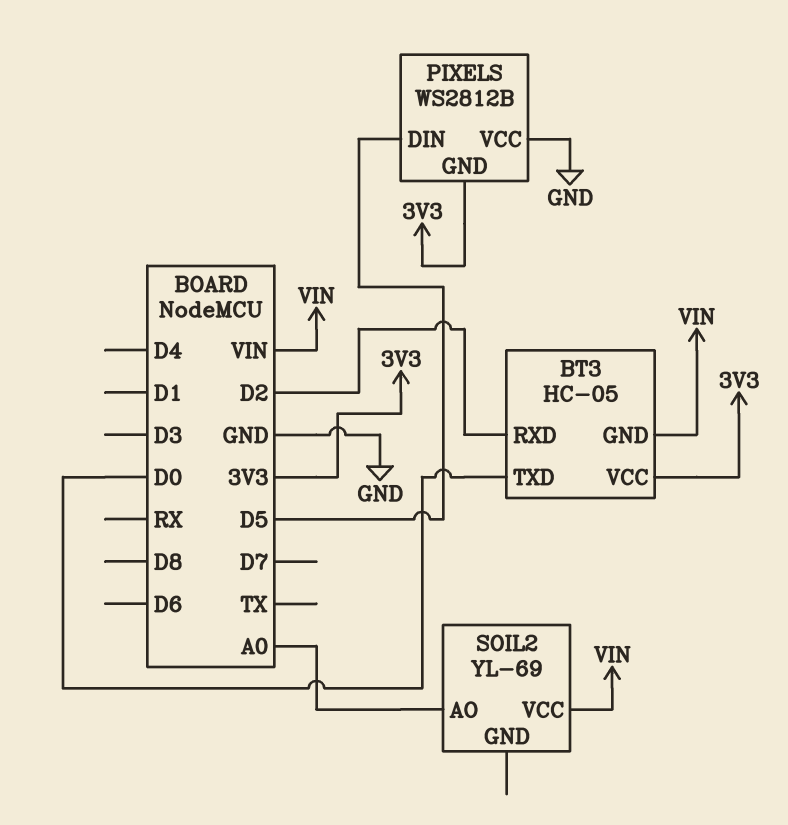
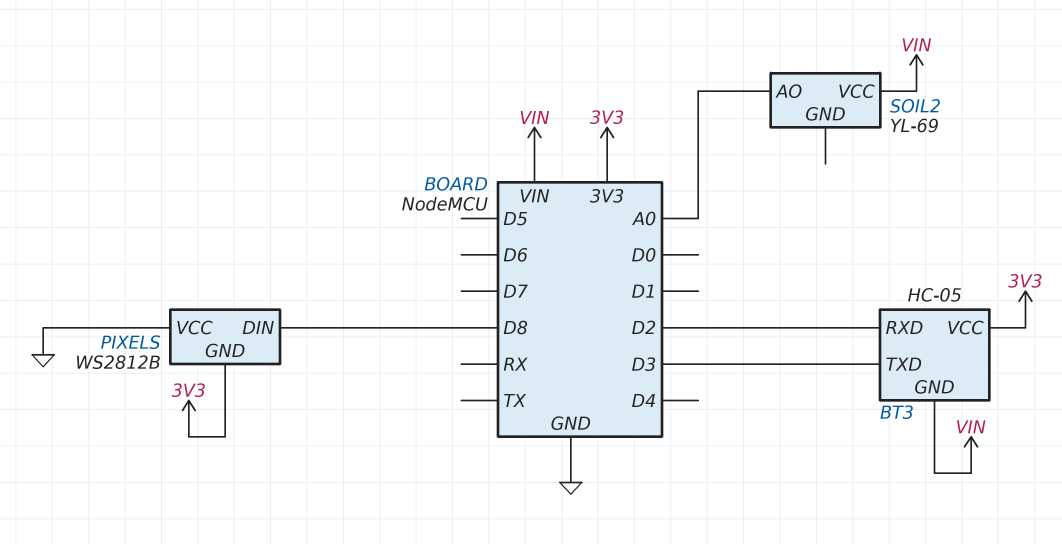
BT3 pin TXD: D0 -> D3
PIXELS pin DIN: D5 -> D8

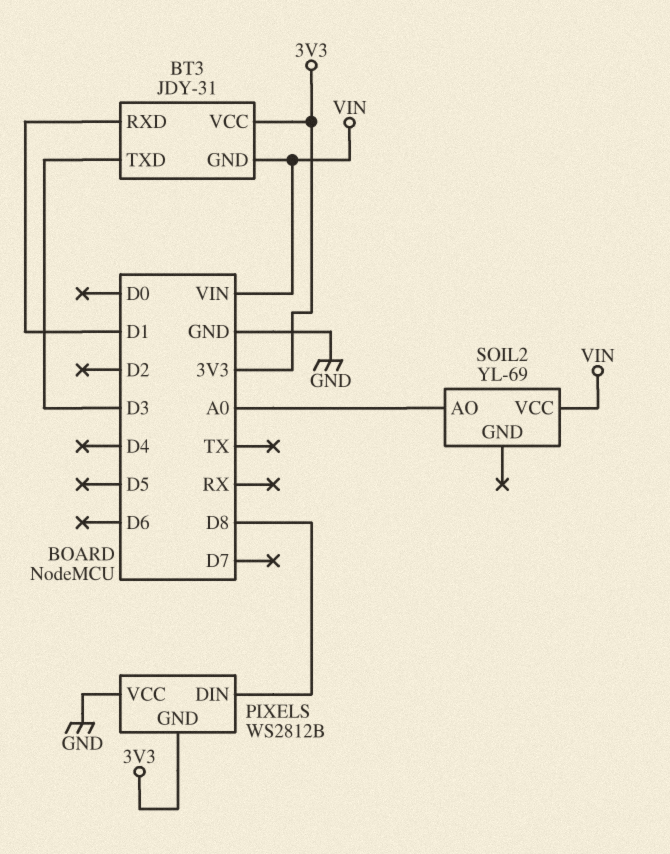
BT3: HC-05 -> JDY-31
BT3 pin RXD: D2 -> D1

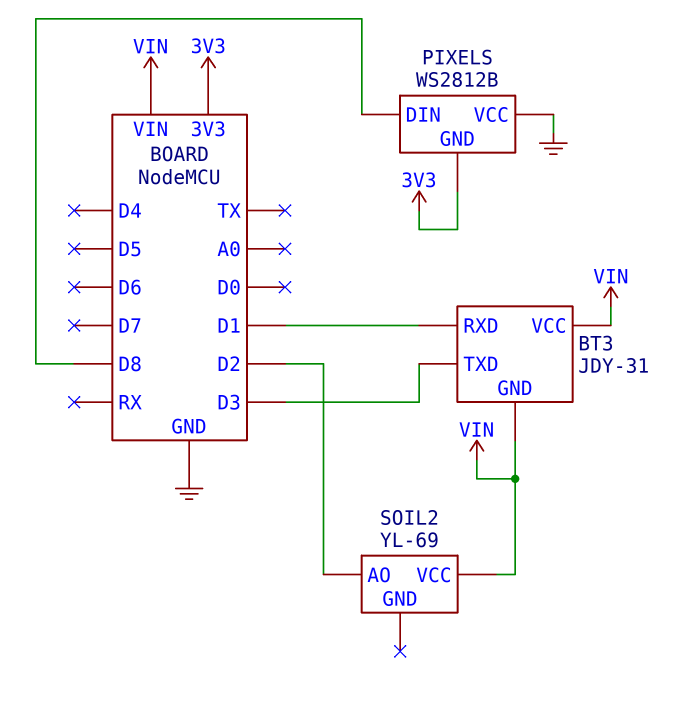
BT3 pin VCC: 3V3 -> VIN
SOIL2 pin AO: A0 -> D2

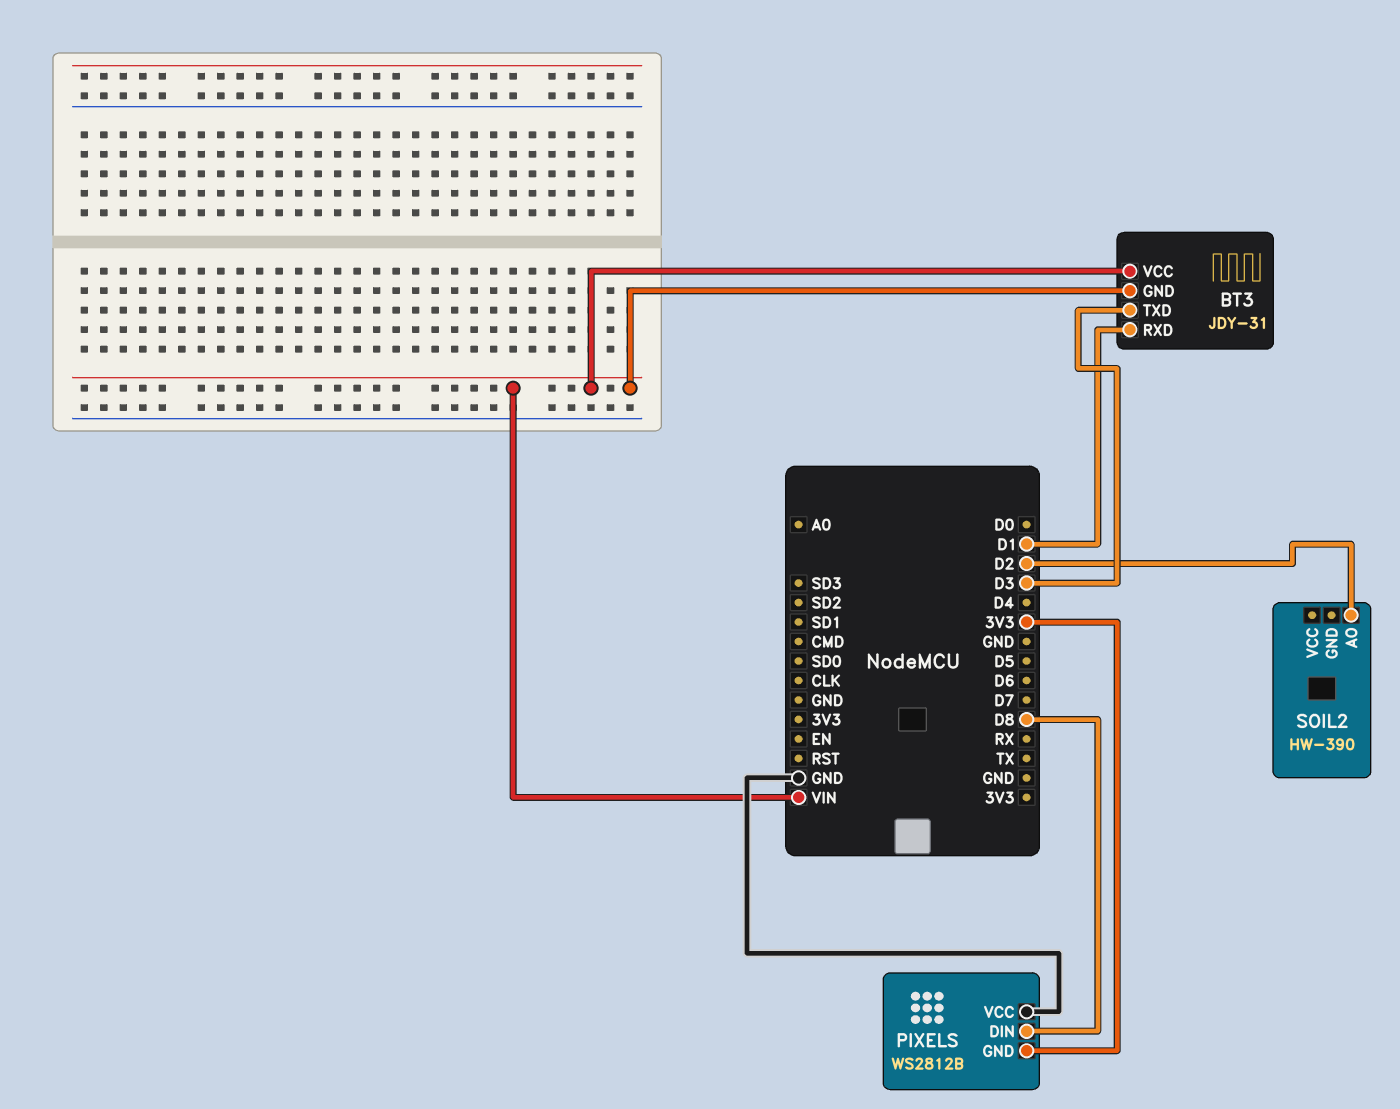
SOIL2: YL-69 -> HW-390
SOIL2 pin VCC: VIN -> none

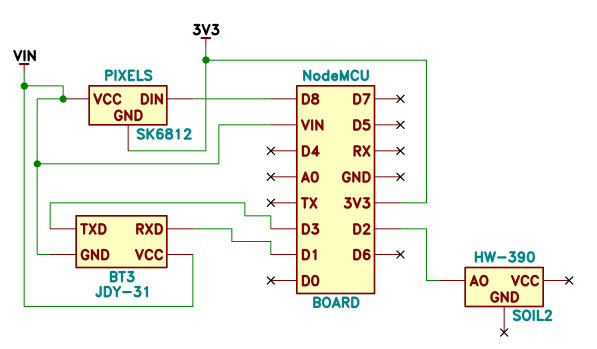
PIXELS: WS2812B -> SK6812
PIXELS pin VCC: GND -> VIN

